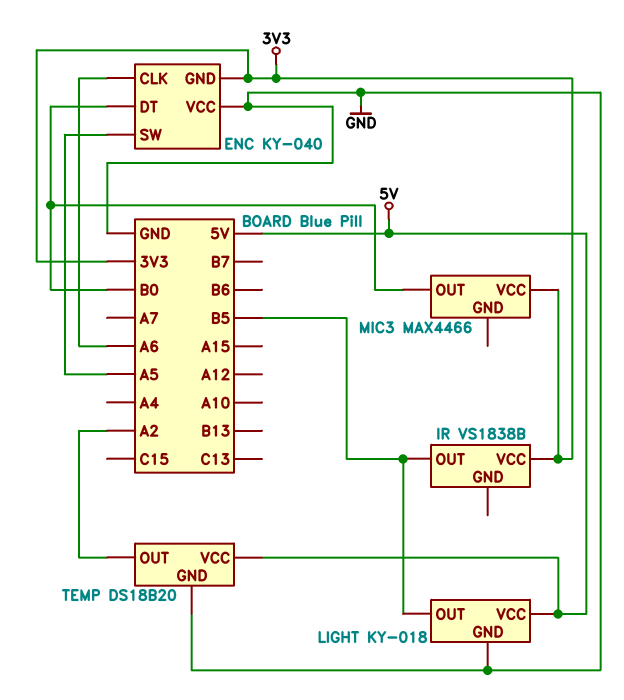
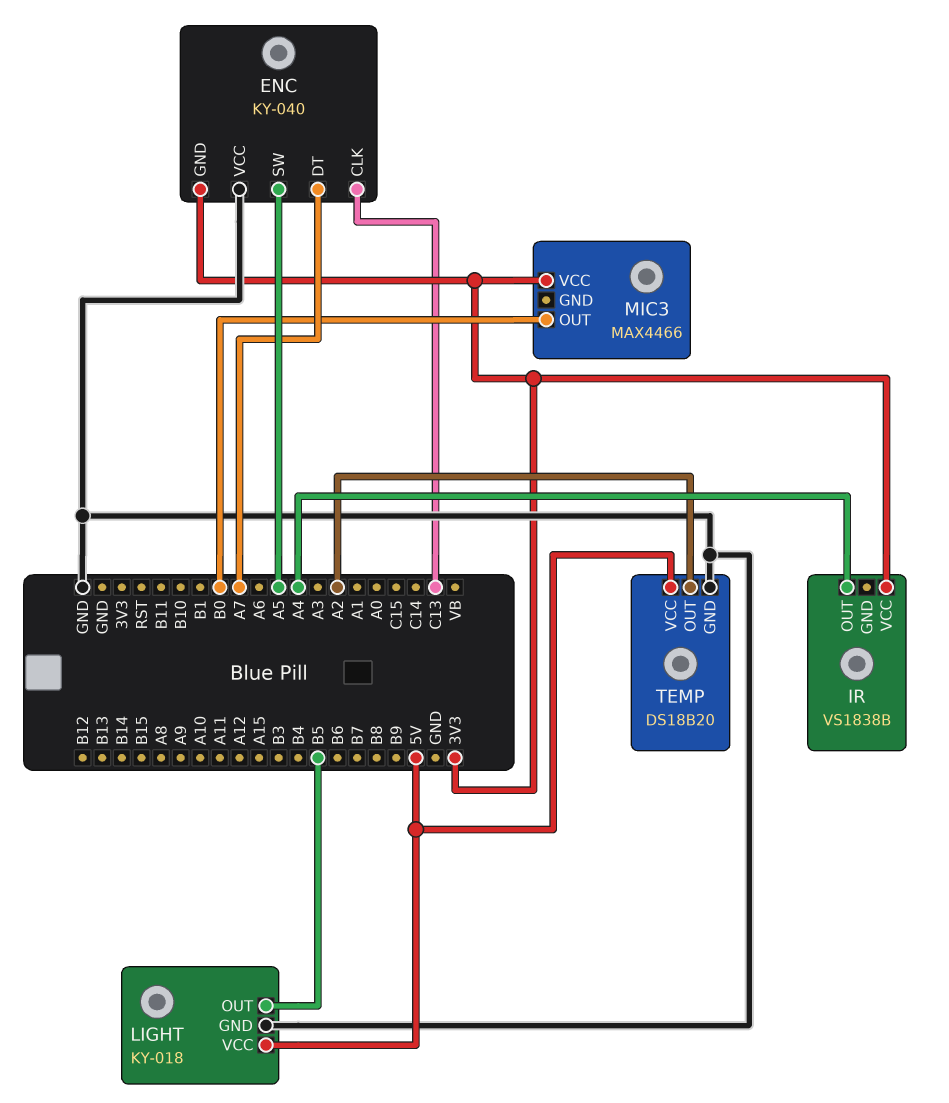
ENC pin CLK: A6 -> C13
ENC pin DT: B0 -> A7
IR pin OUT: B5 -> A4

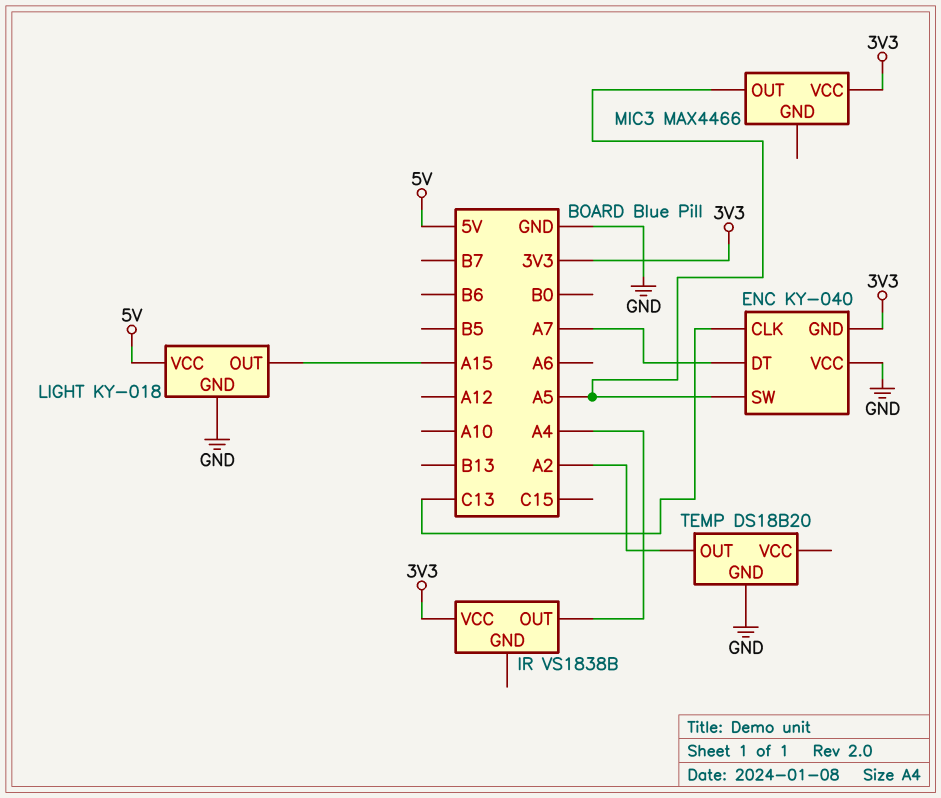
LIGHT pin OUT: B5 -> A15
MIC3 pin OUT: B0 -> A5
TEMP pin VCC: 5V -> none

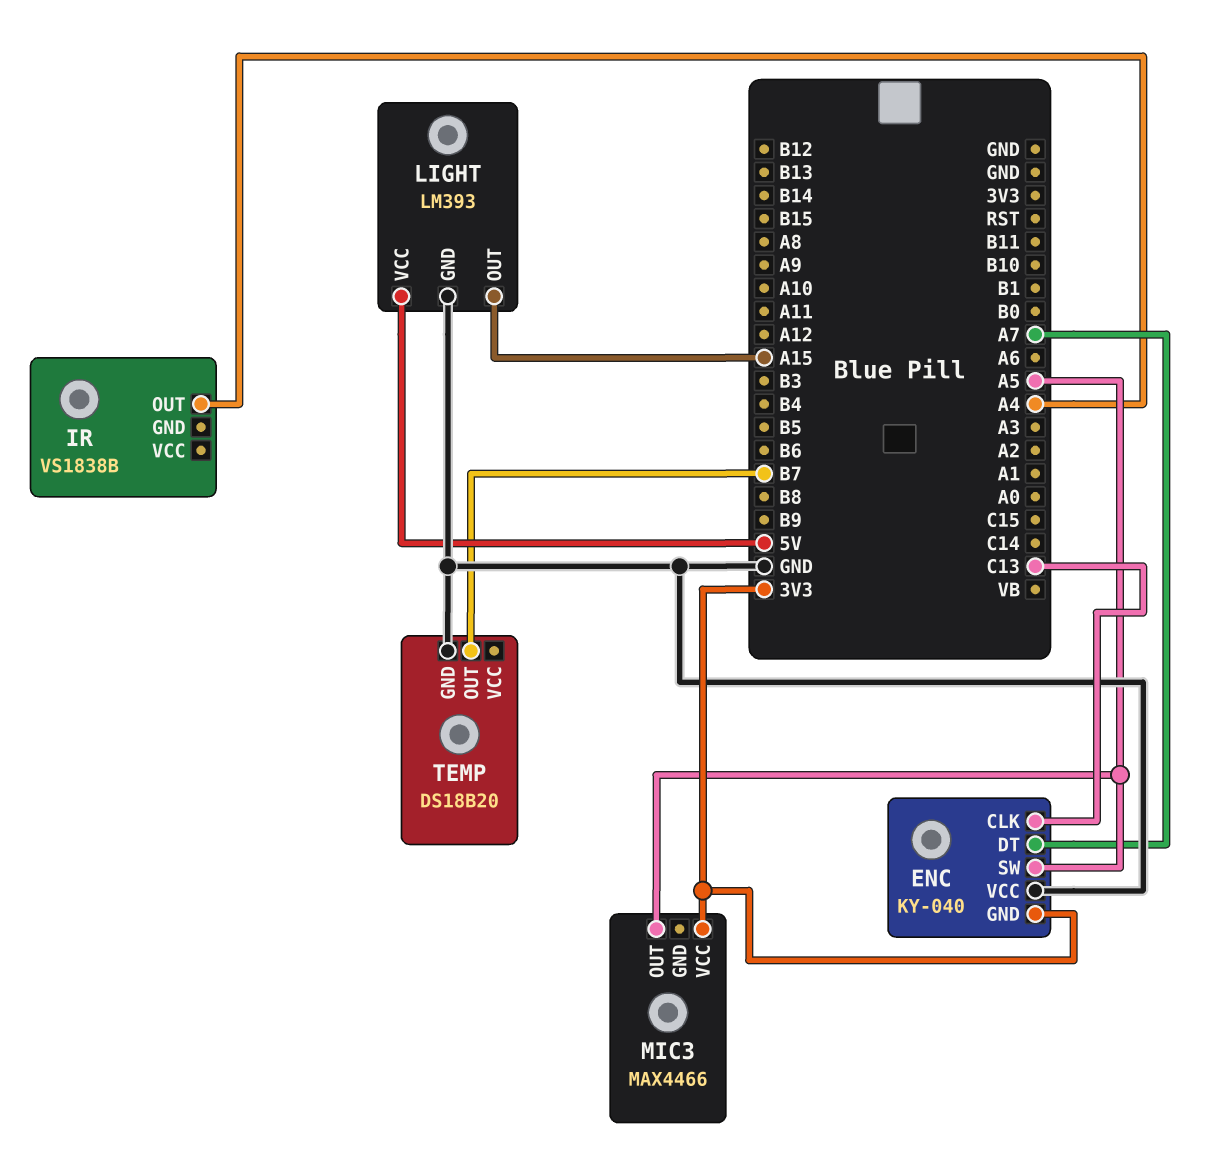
IR pin VCC: 3V3 -> none
LIGHT: KY-018 -> LM393
TEMP pin OUT: A2 -> B7

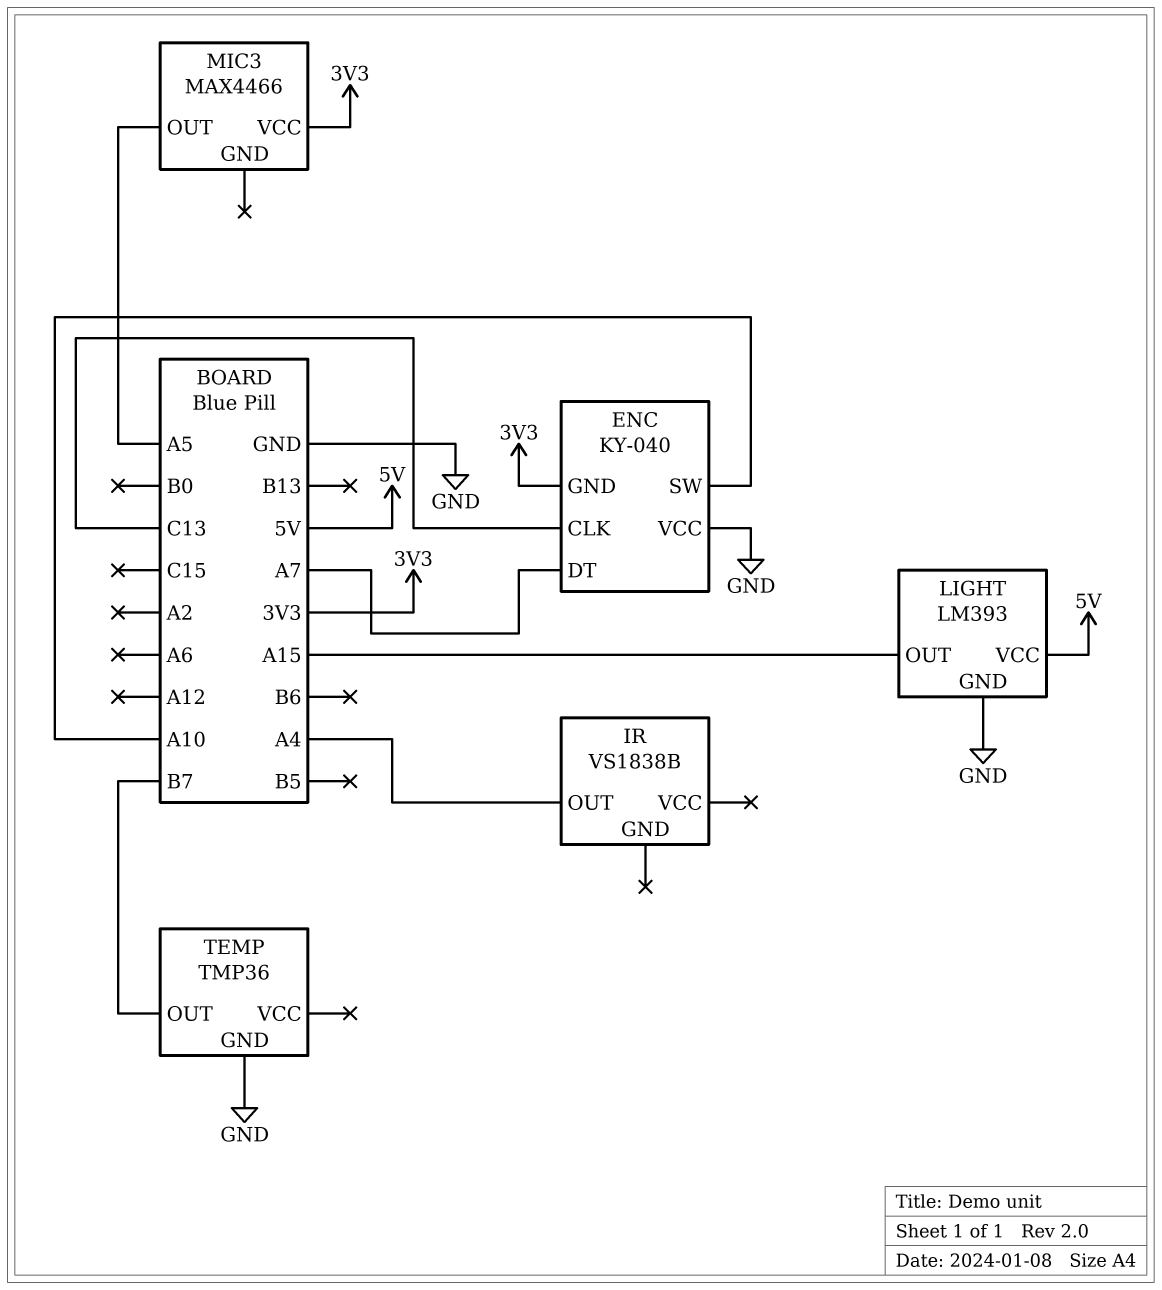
ENC pin SW: A5 -> A10
TEMP: DS18B20 -> TMP36

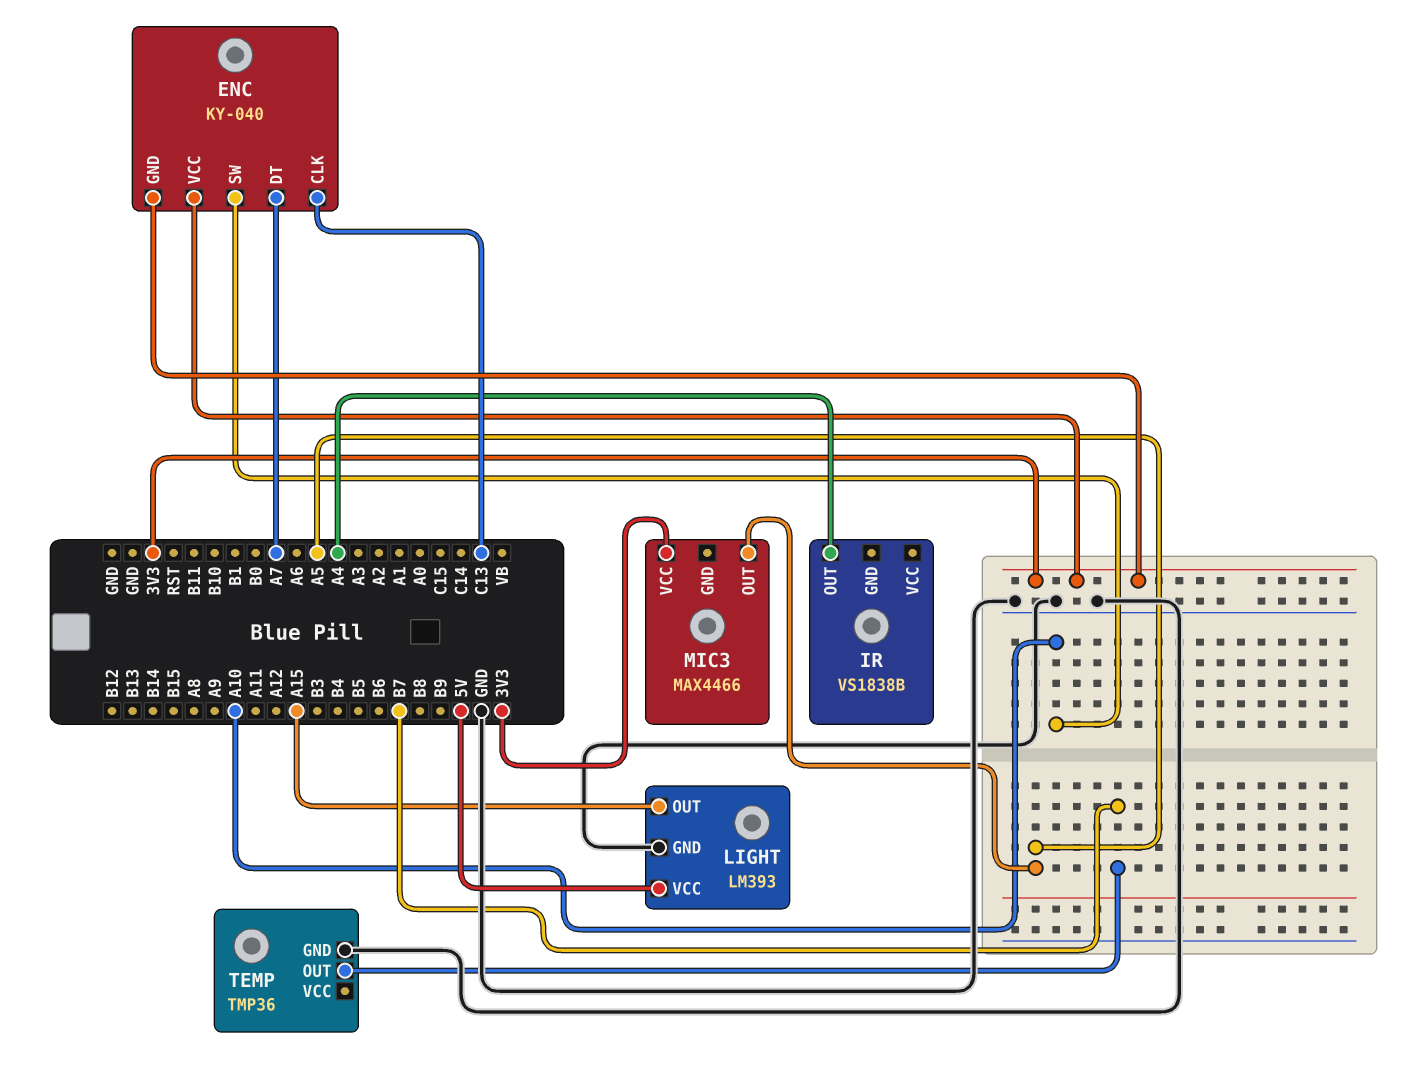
ENC pin VCC: GND -> 3V3

